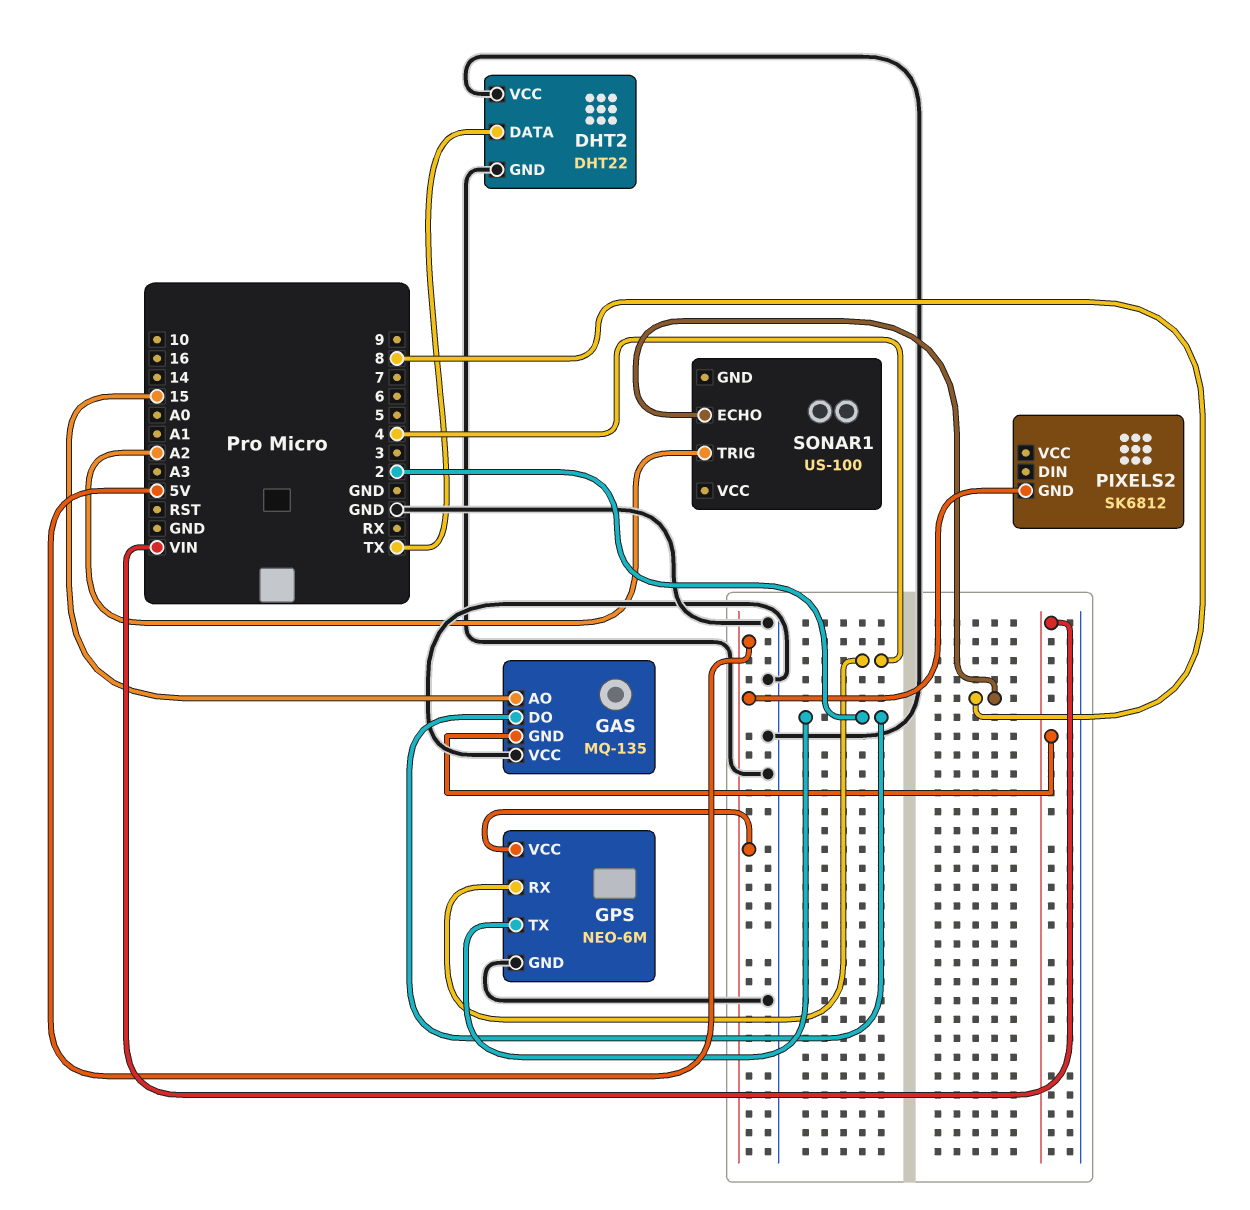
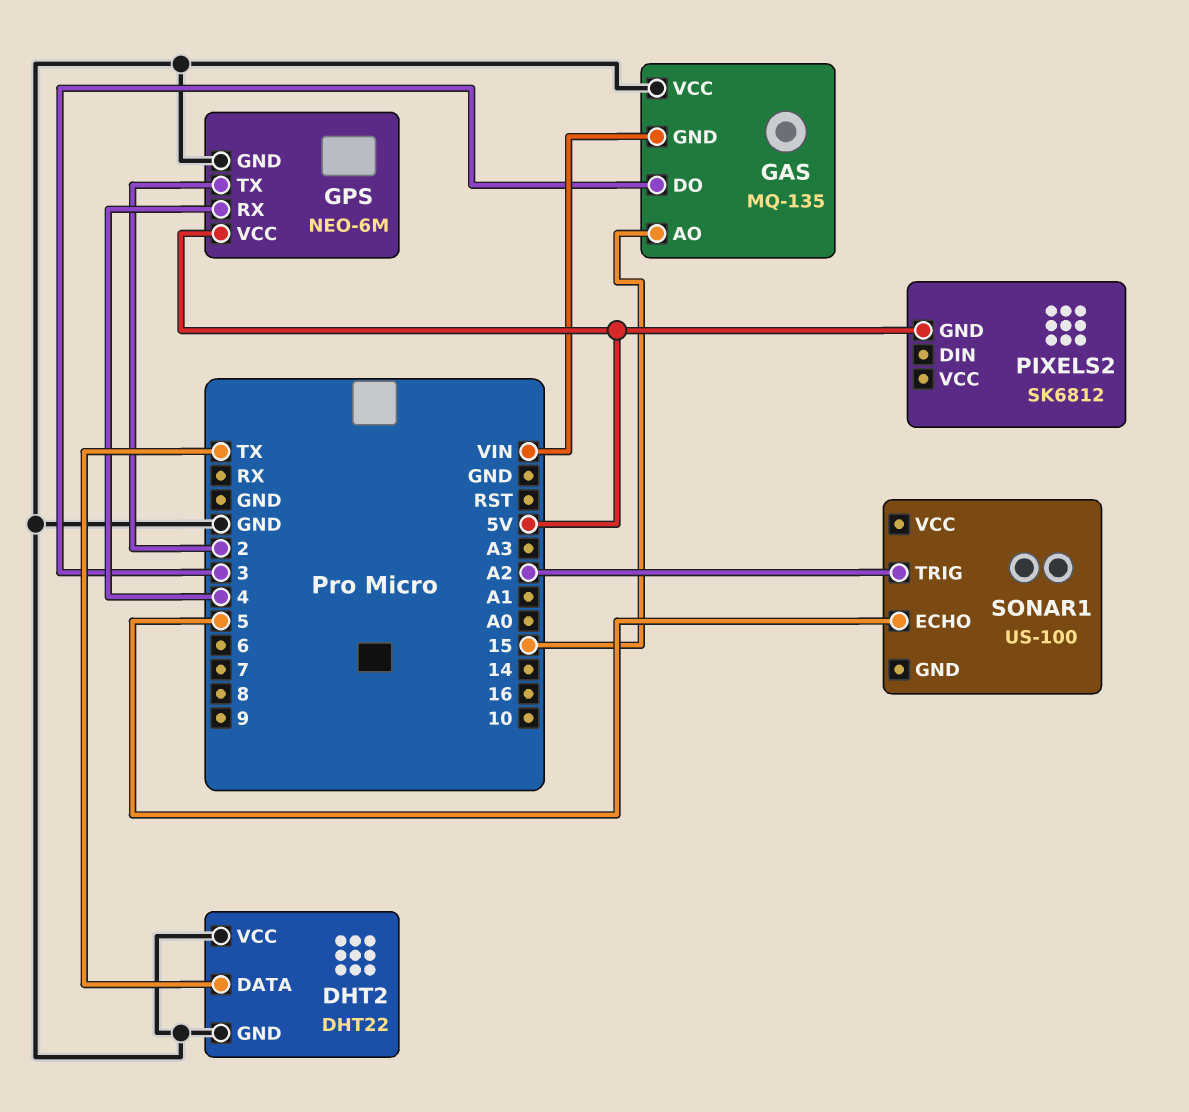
GAS pin DO: 2 -> 3
SONAR1 pin ECHO: 8 -> 5

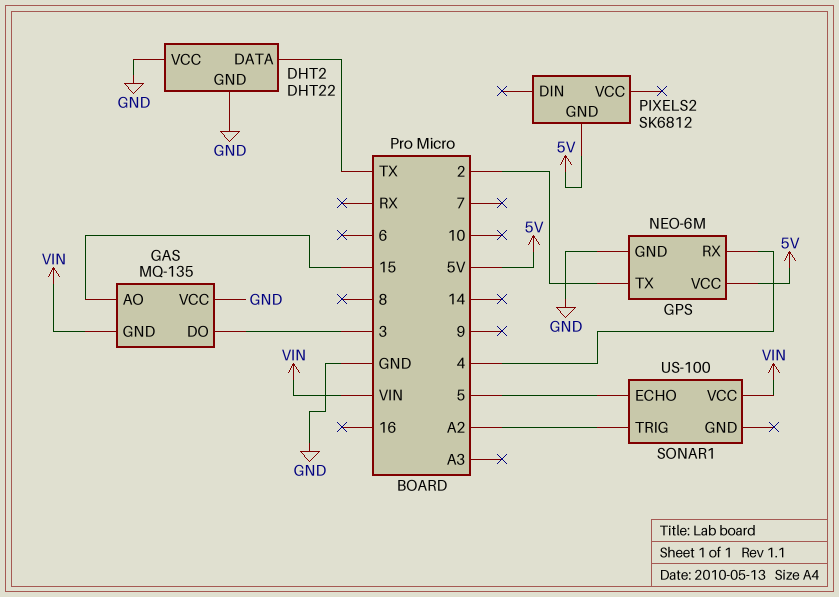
SONAR1 pin VCC: none -> VIN

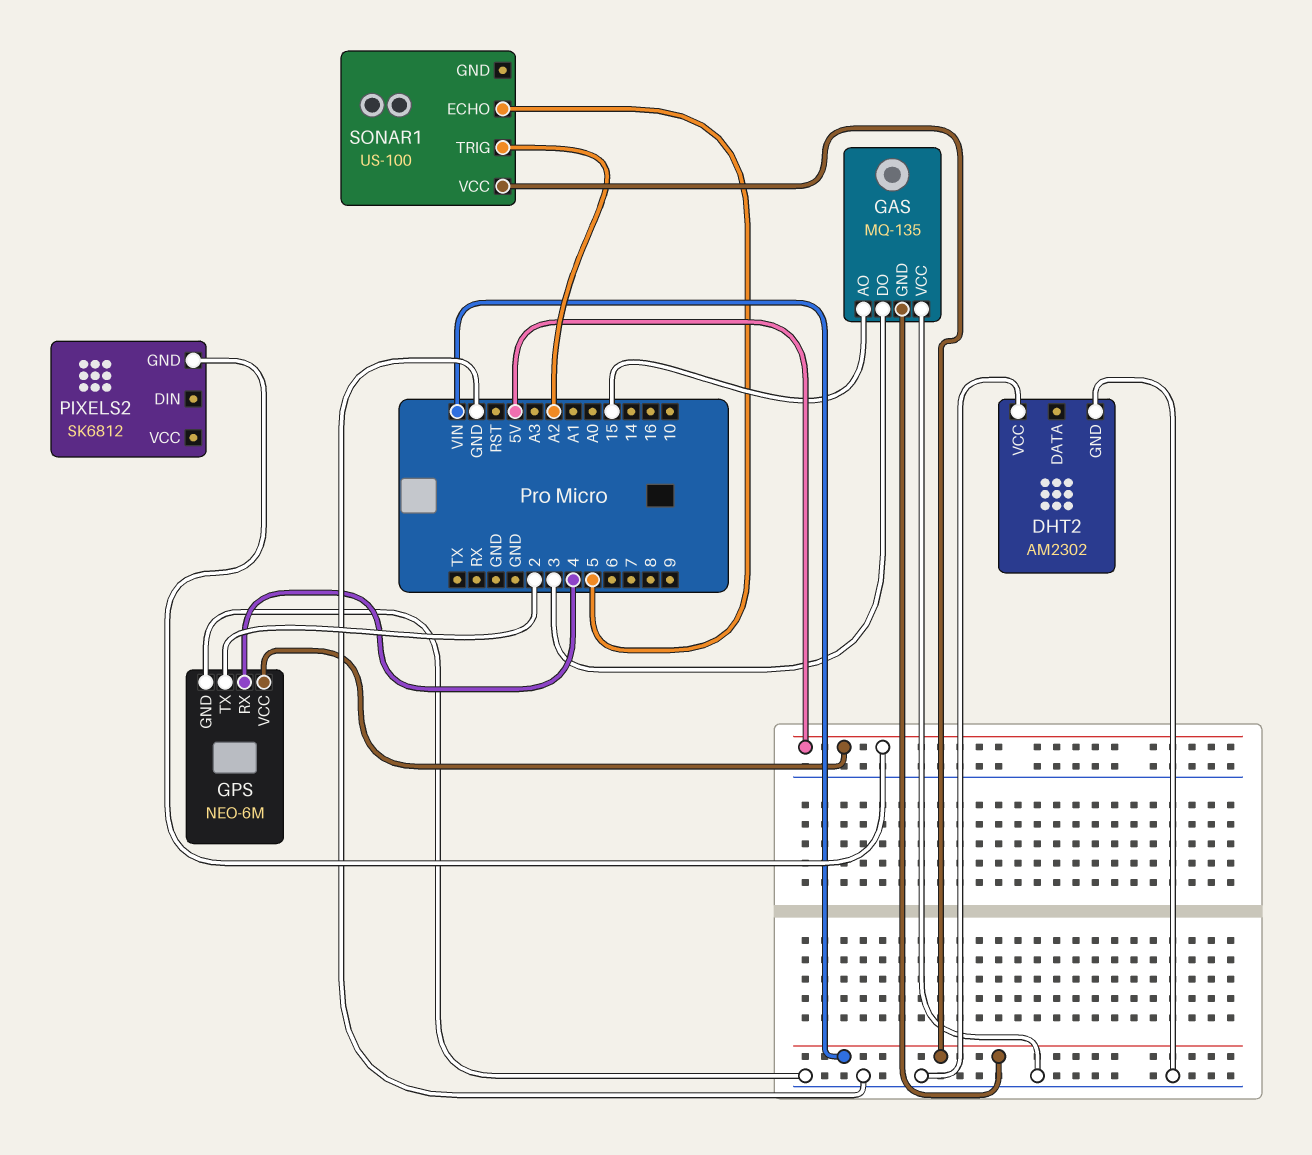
DHT2: DHT22 -> AM2302
DHT2 pin DATA: TX -> none

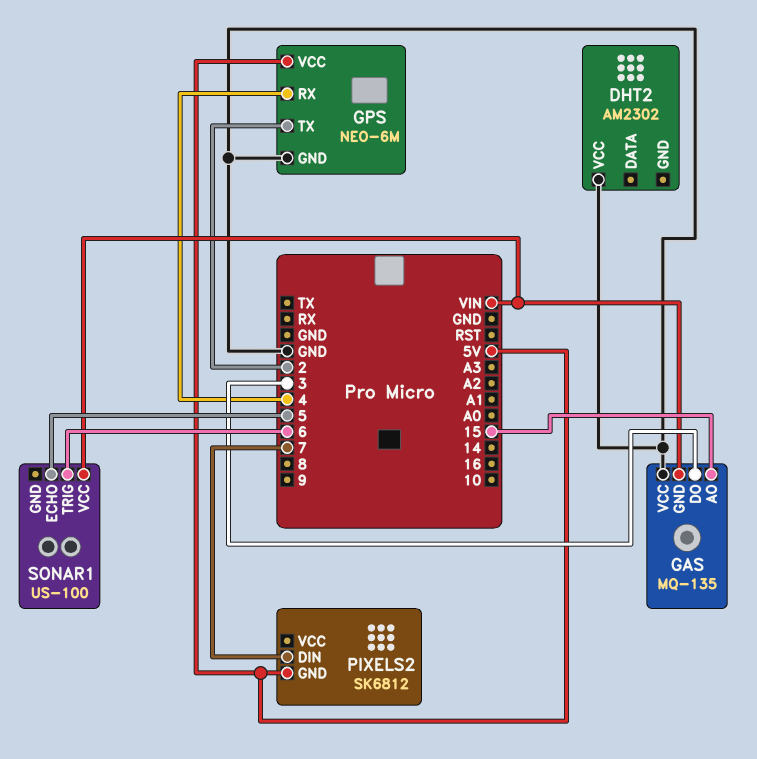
DHT2 pin GND: GND -> none
PIXELS2 pin DIN: none -> 7
SONAR1 pin TRIG: A2 -> 6

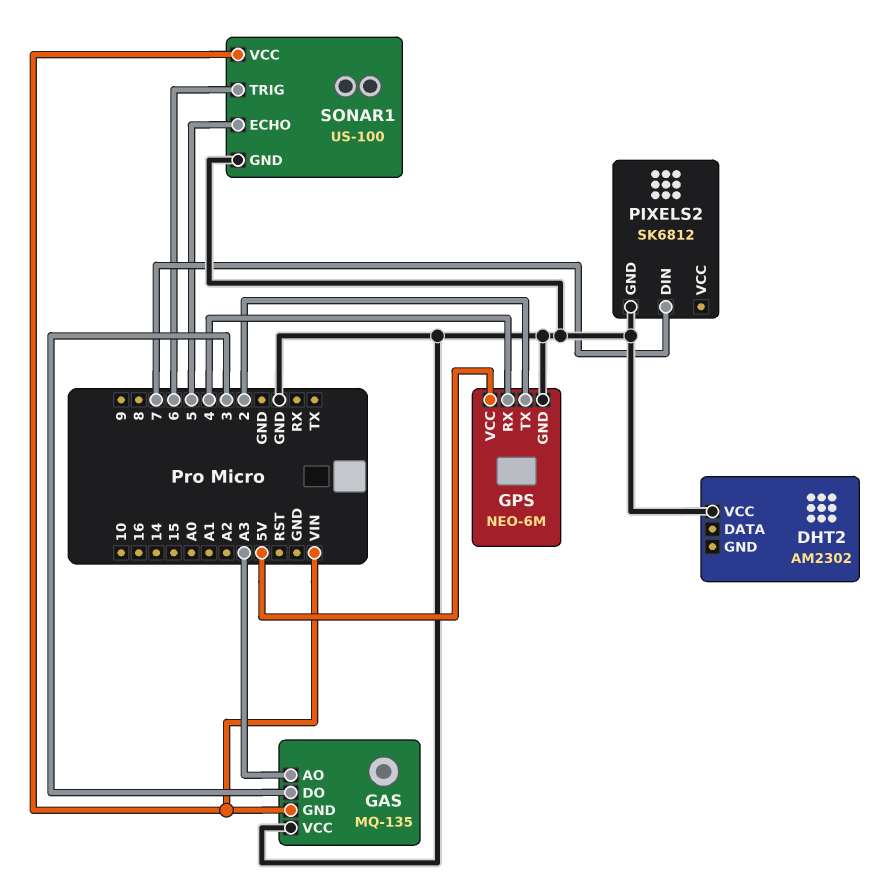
GAS pin AO: 15 -> A3
PIXELS2 pin GND: 5V -> GND
SONAR1 pin GND: none -> GND

